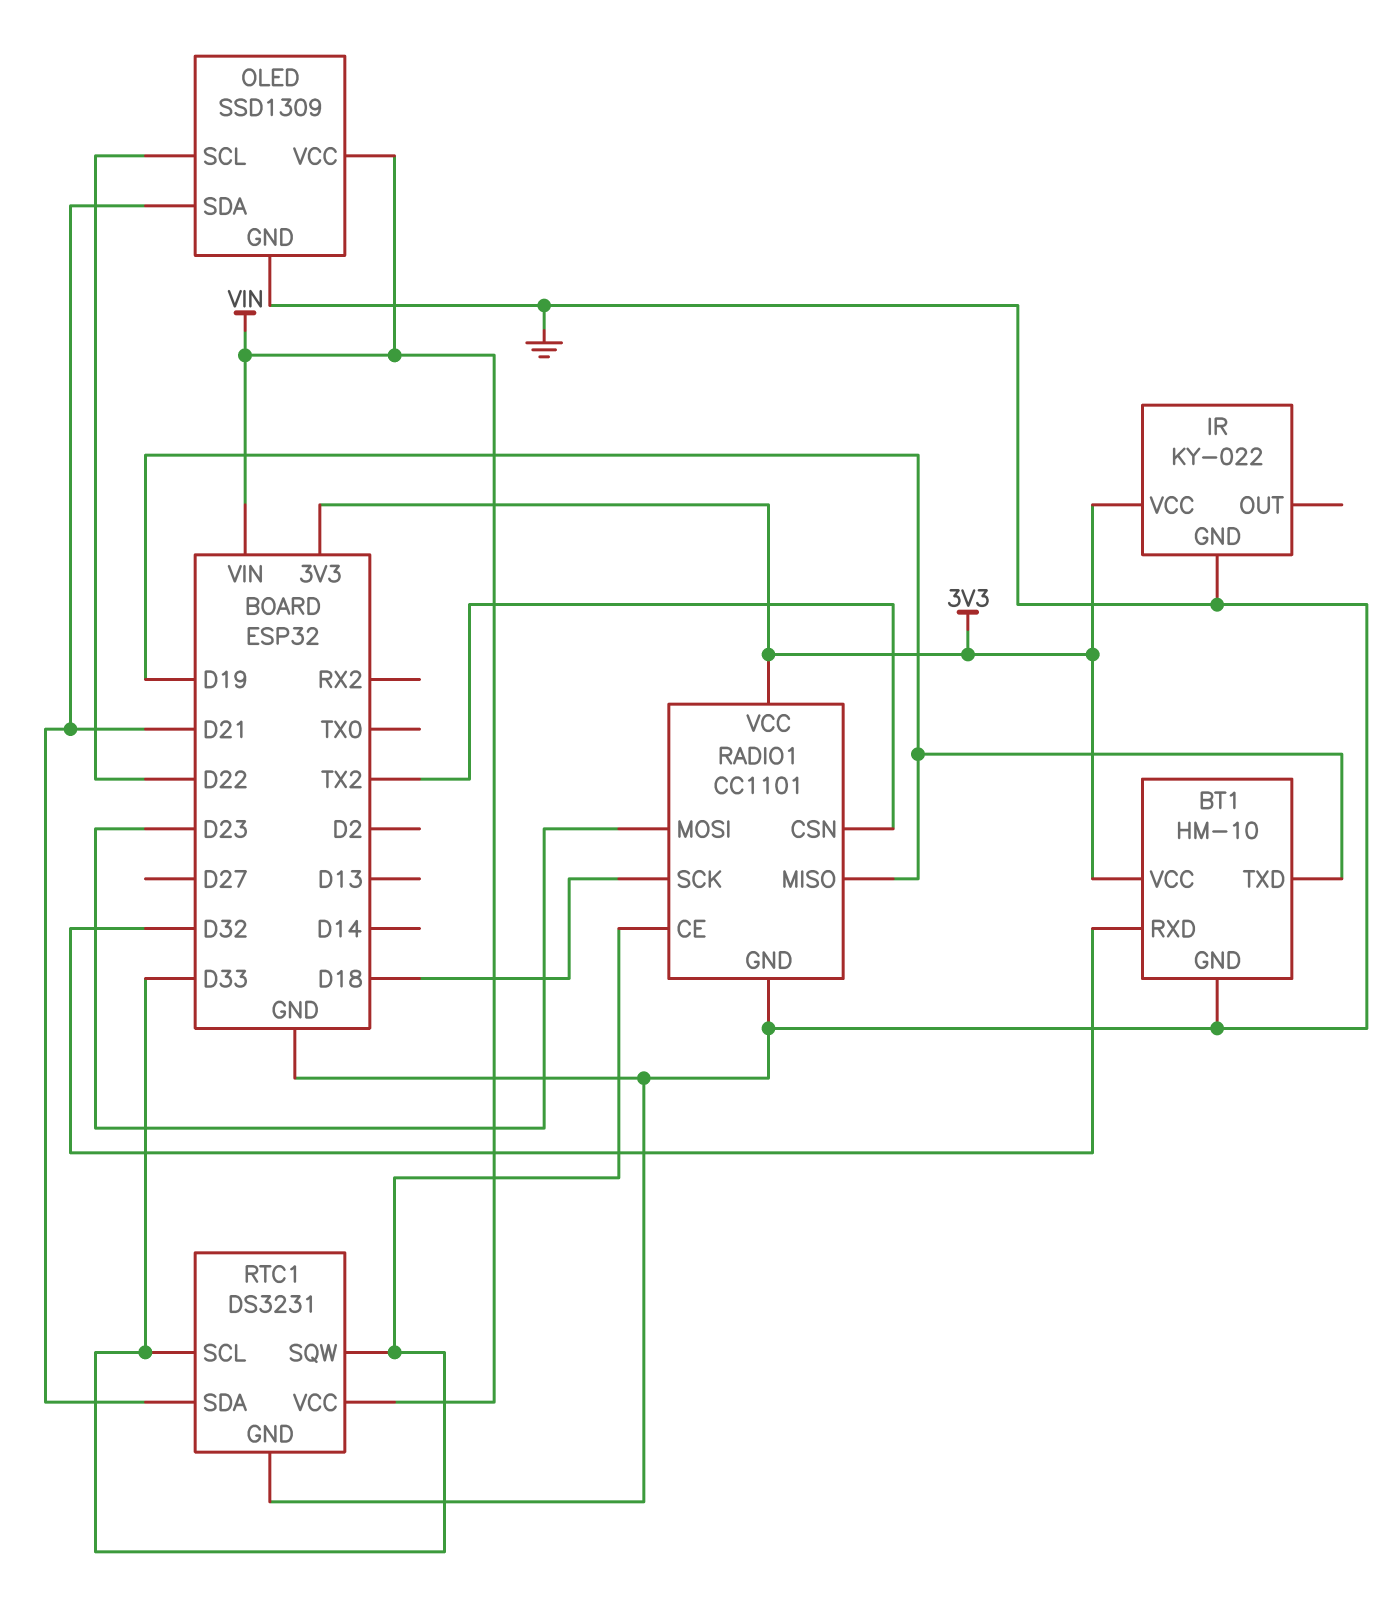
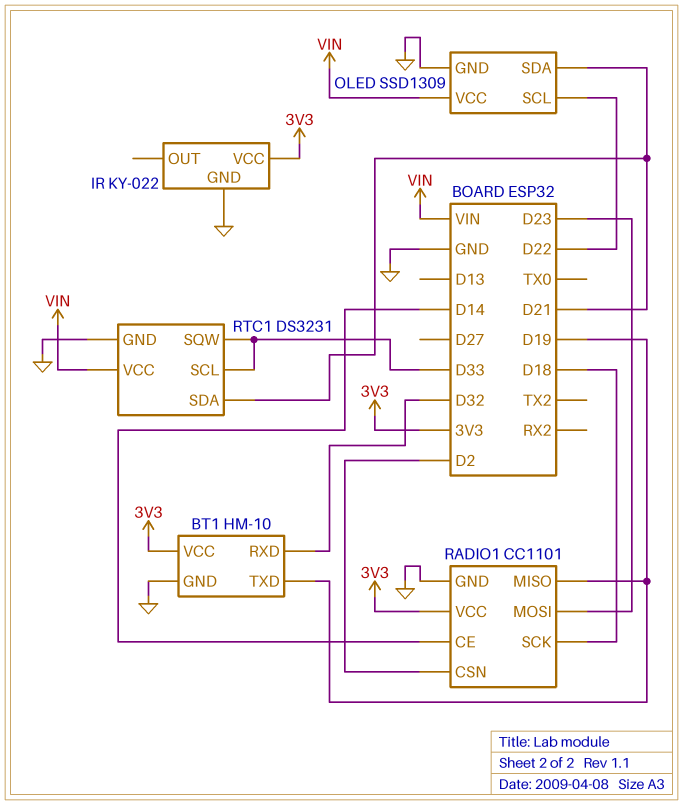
RADIO1 pin CE: D33 -> D14
RADIO1 pin CSN: TX2 -> D2

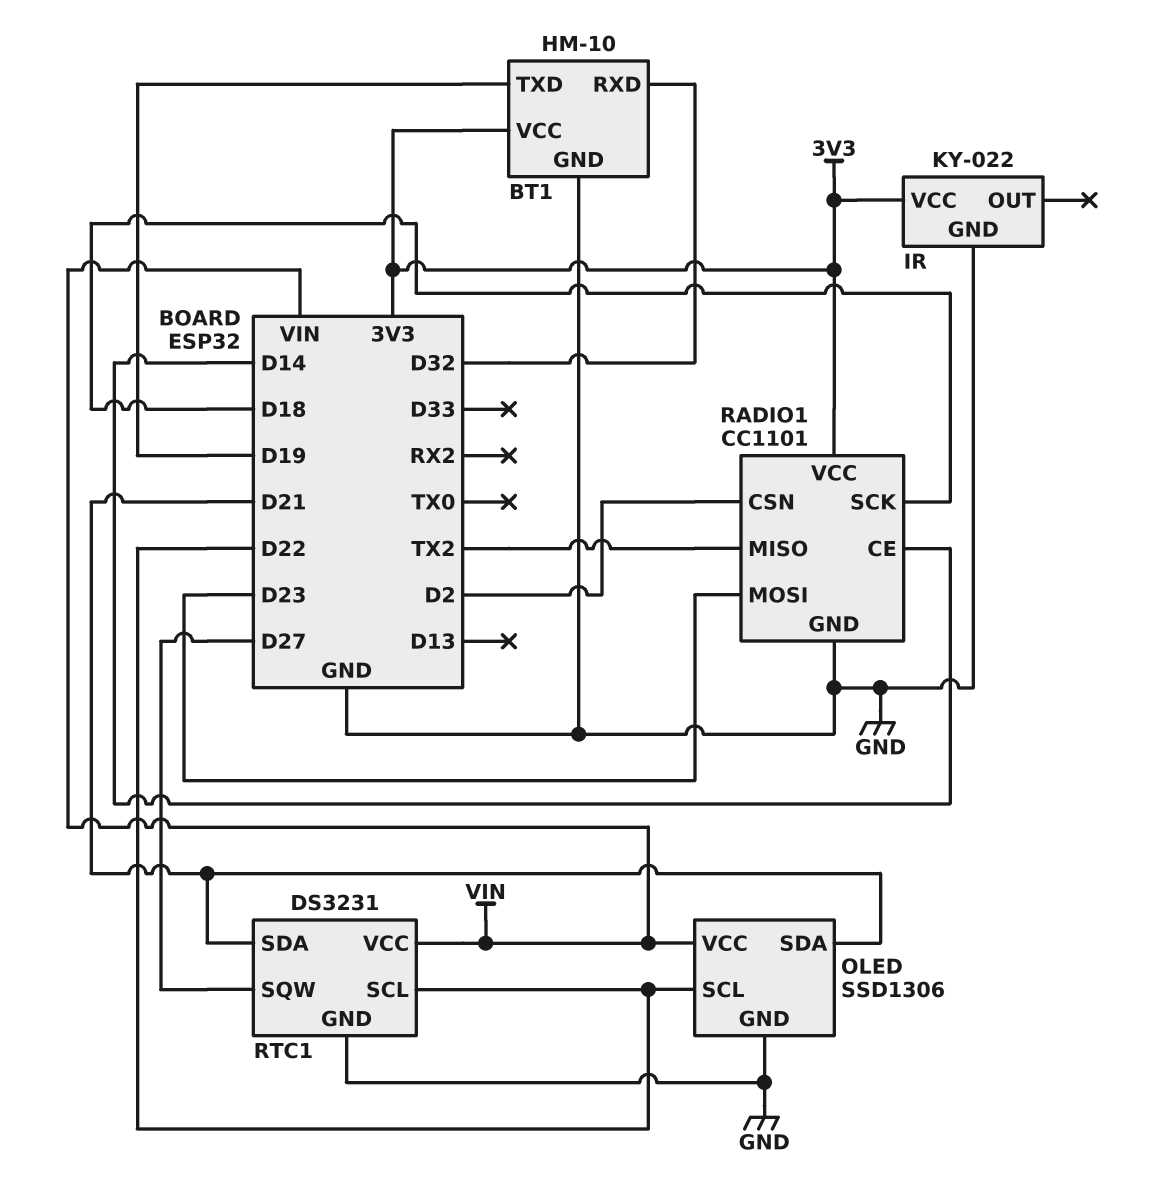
OLED: SSD1309 -> SSD1306
RADIO1 pin MISO: D19 -> TX2
RTC1 pin SCL: D33 -> D22
RTC1 pin SQW: D33 -> D27

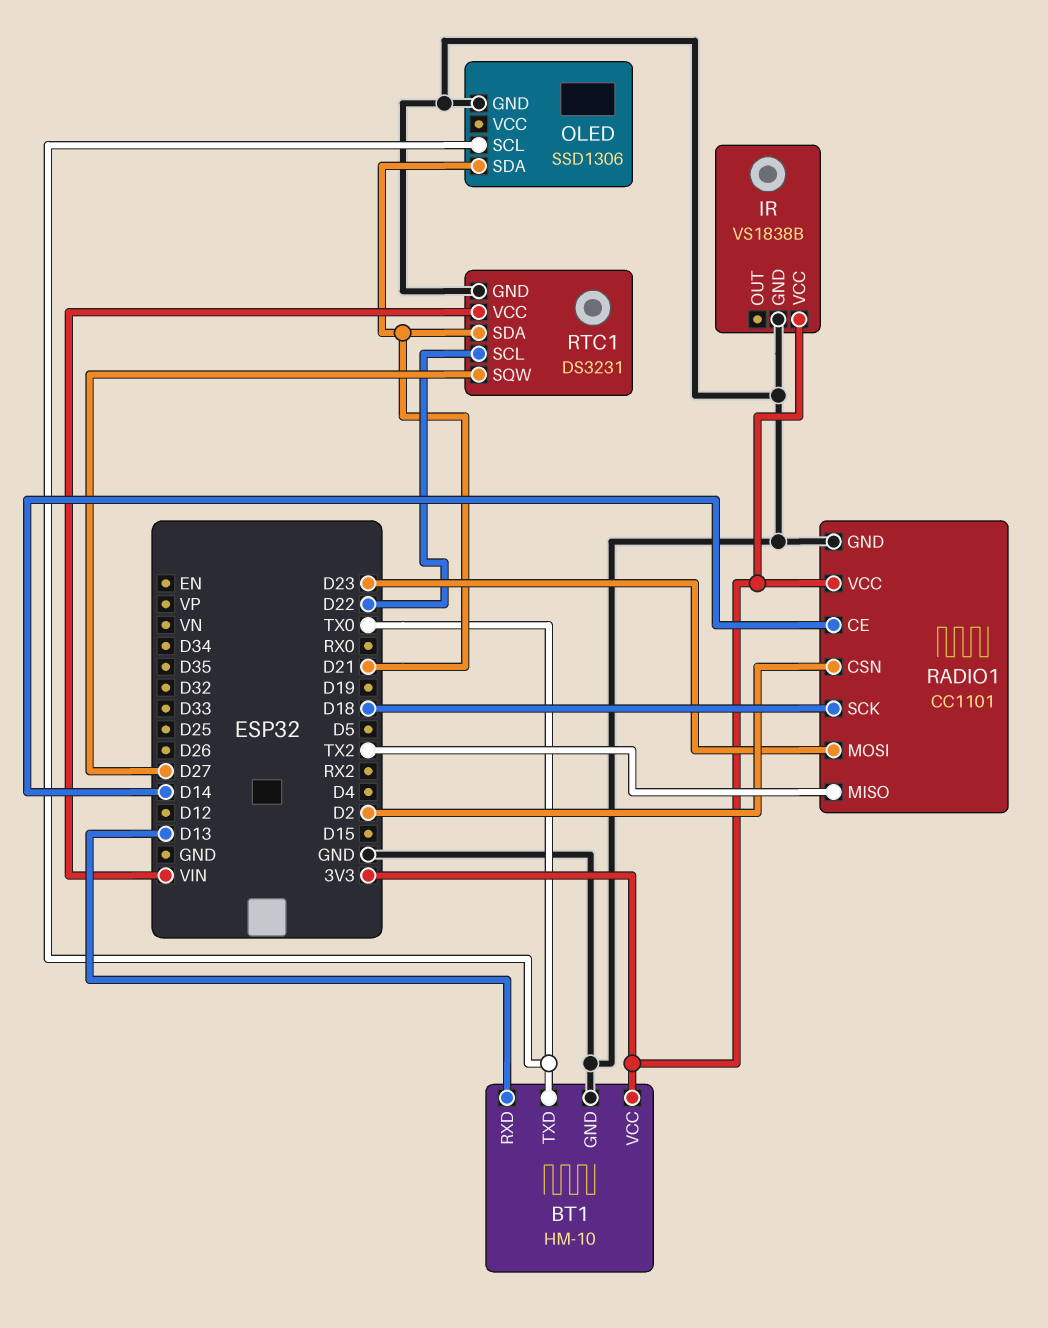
BT1 pin RXD: D32 -> D13
BT1 pin TXD: D19 -> TX0
IR: KY-022 -> VS1838B
OLED pin SCL: D22 -> TX0
OLED pin VCC: VIN -> none

